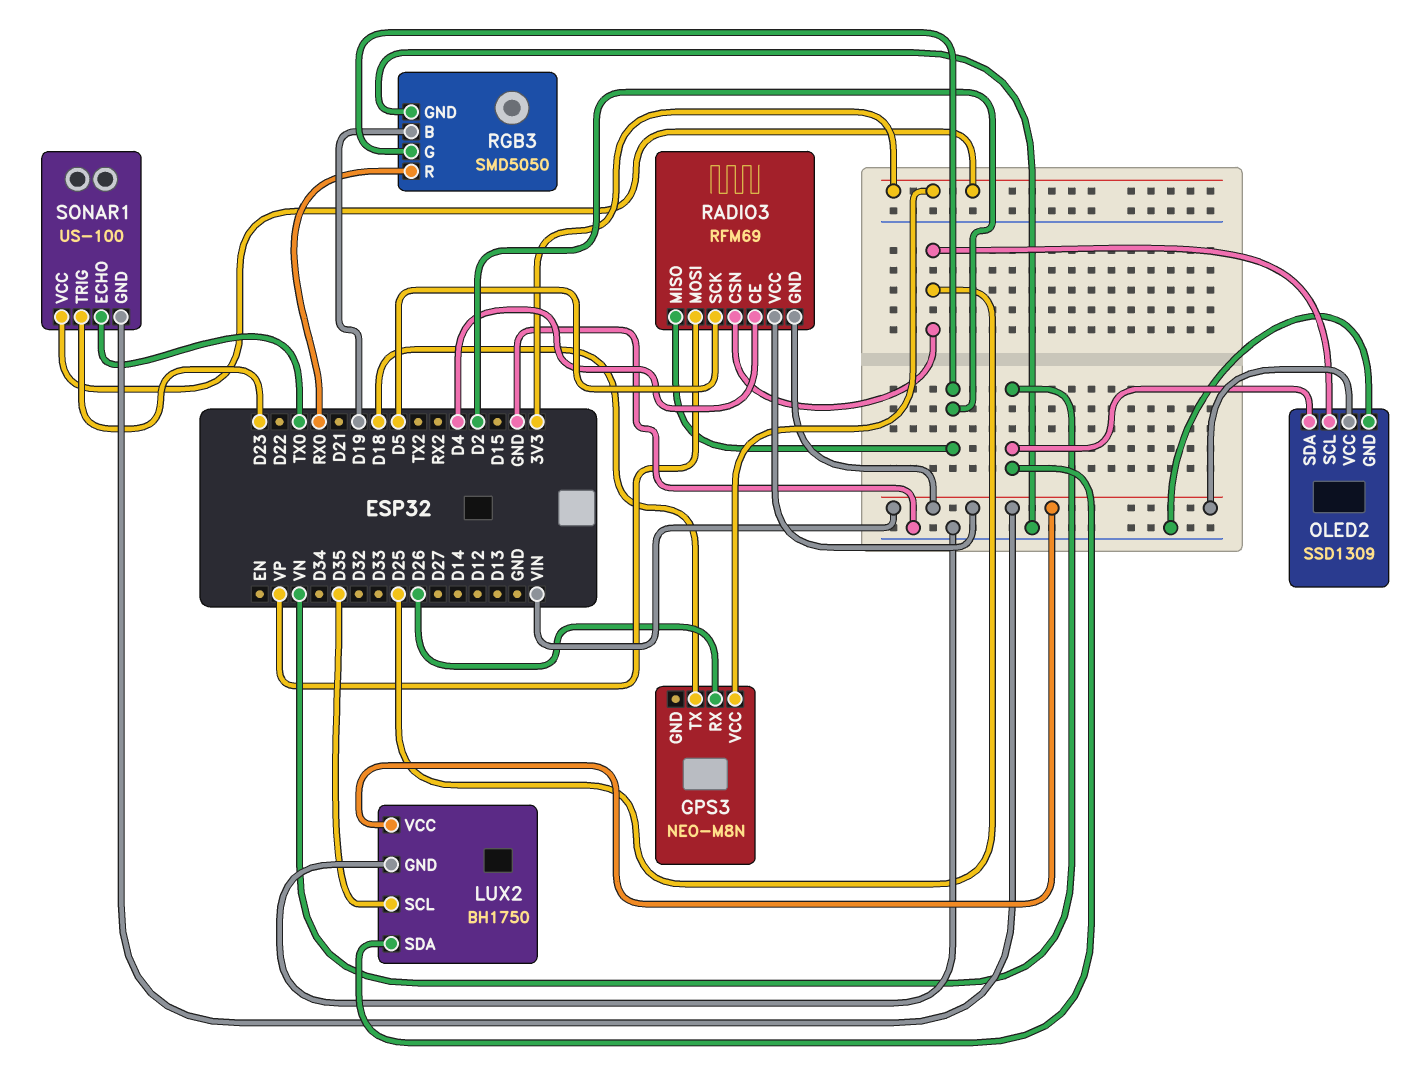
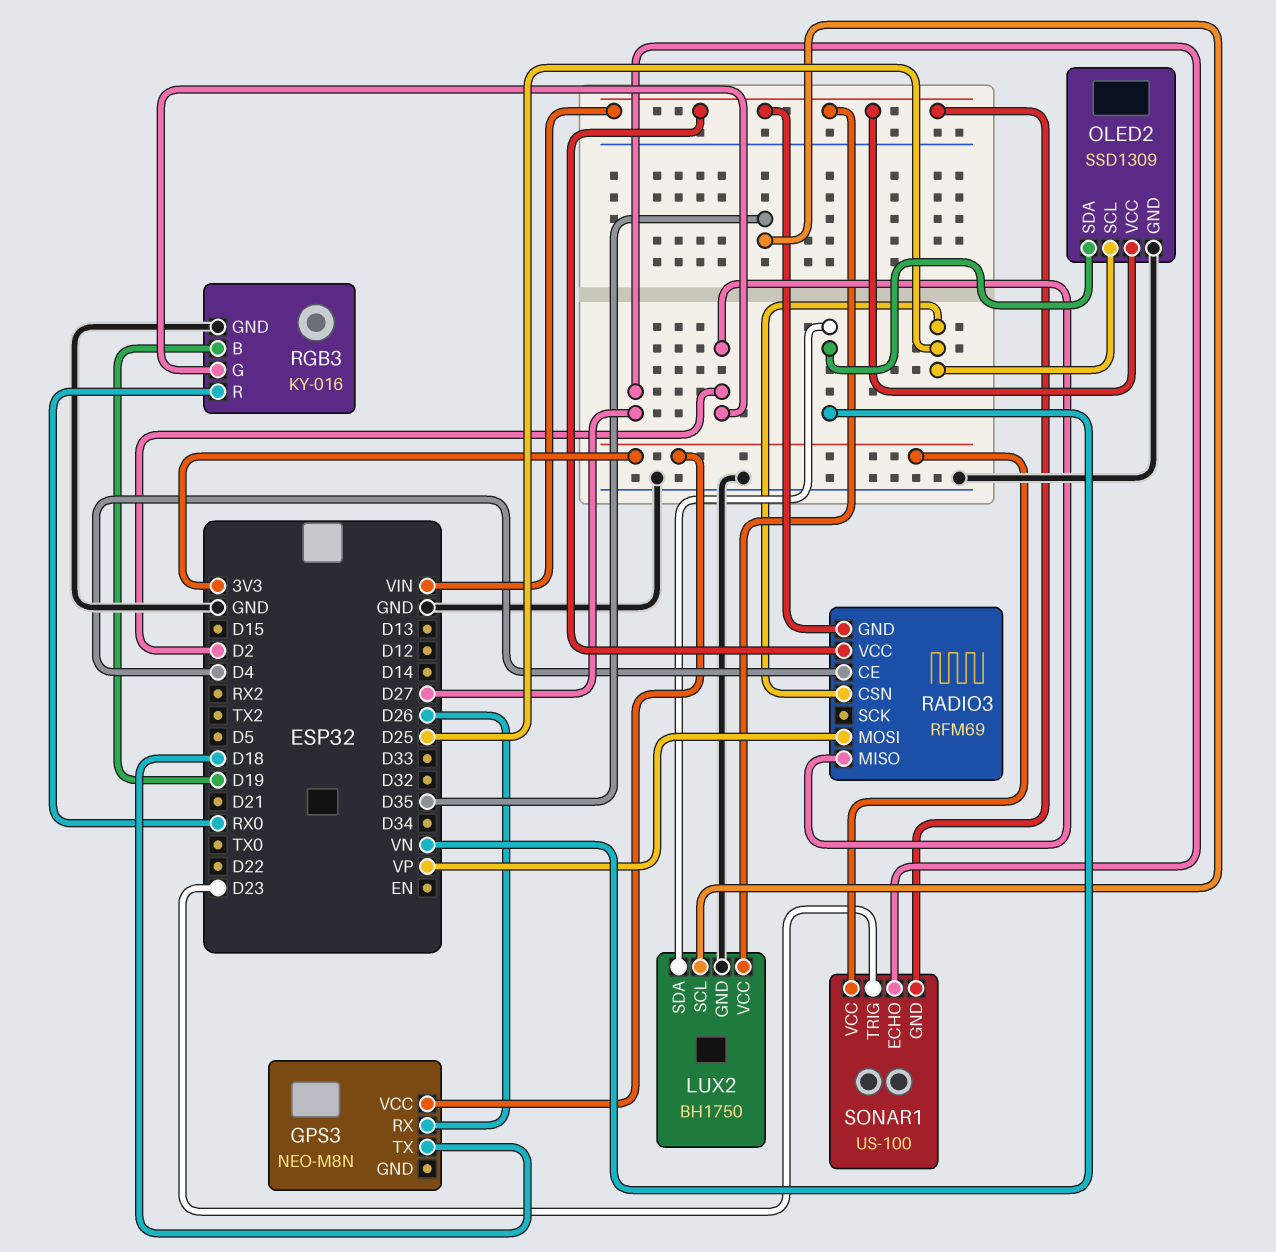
RADIO3 pin SCK: D5 -> none
RGB3: SMD5050 -> KY-016
SONAR1 pin ECHO: TX0 -> D27

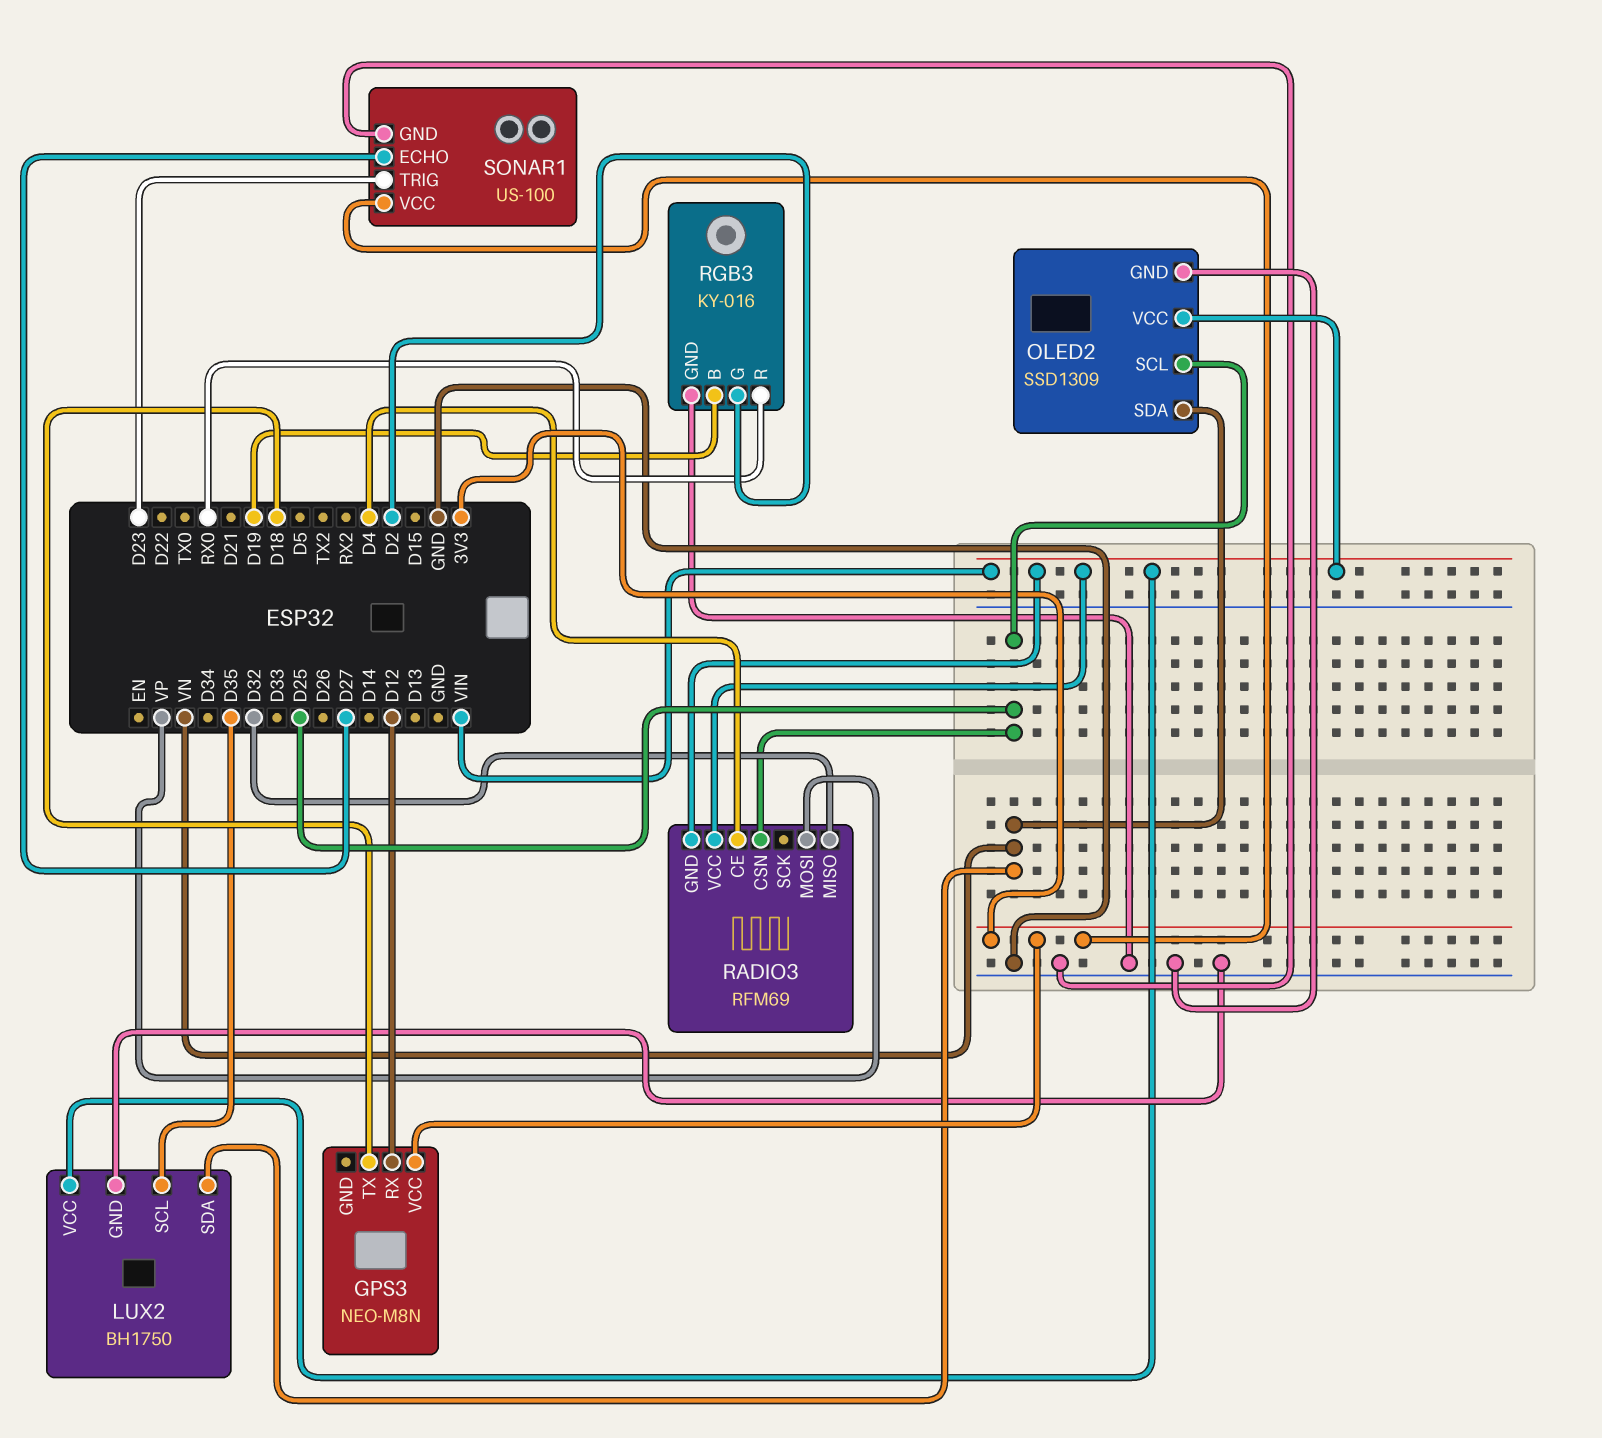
GPS3 pin RX: D26 -> D12
RADIO3 pin MISO: D2 -> D32
SONAR1 pin GND: VIN -> GND

